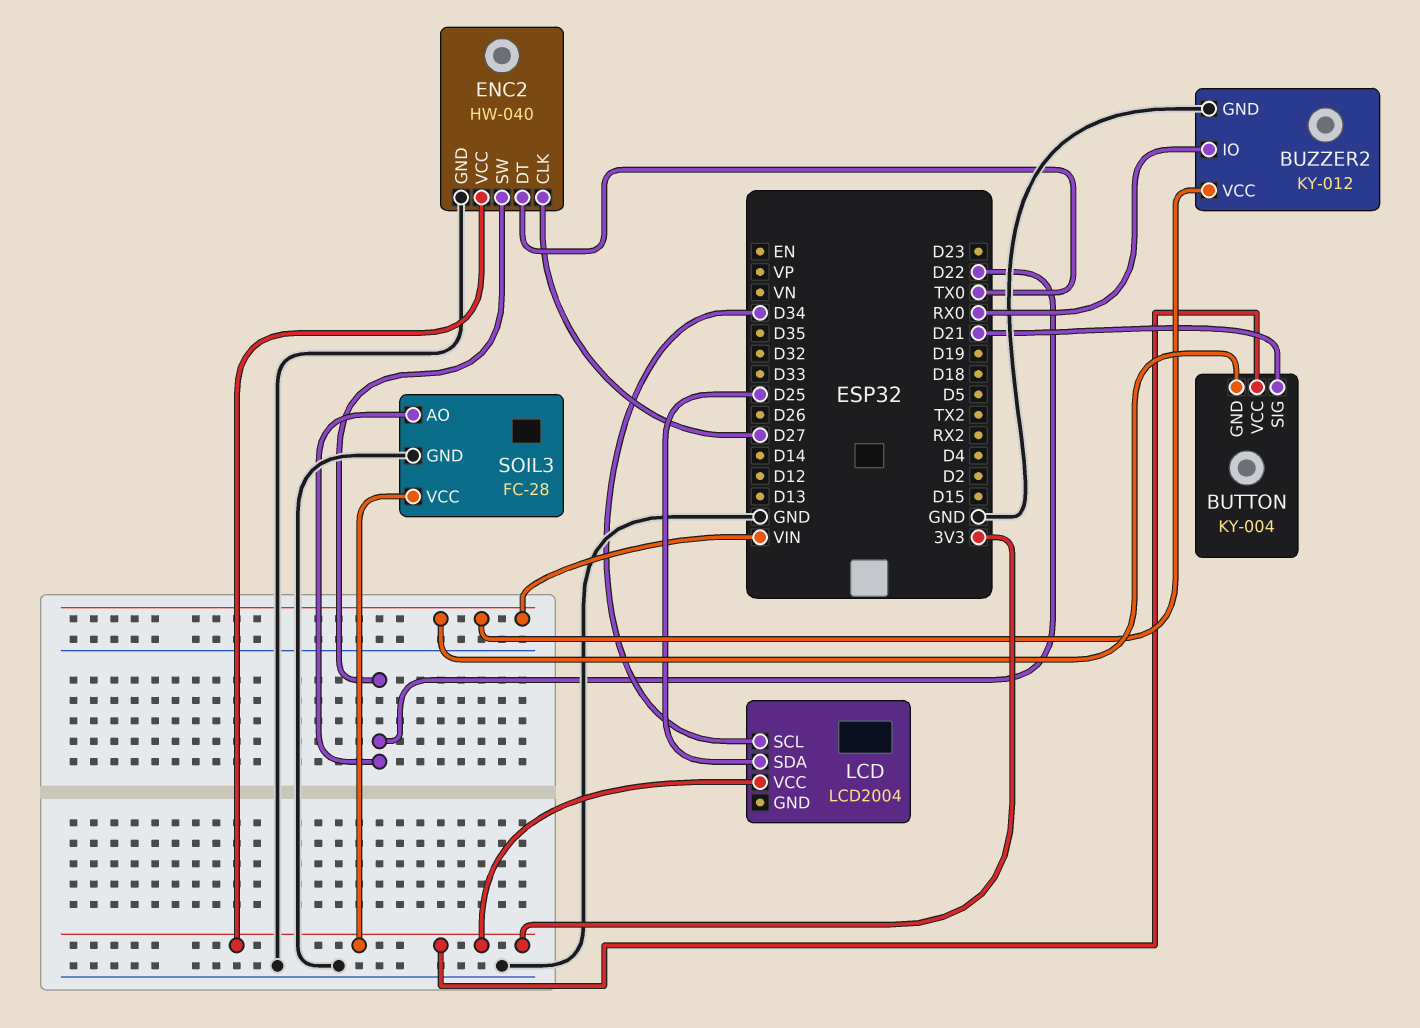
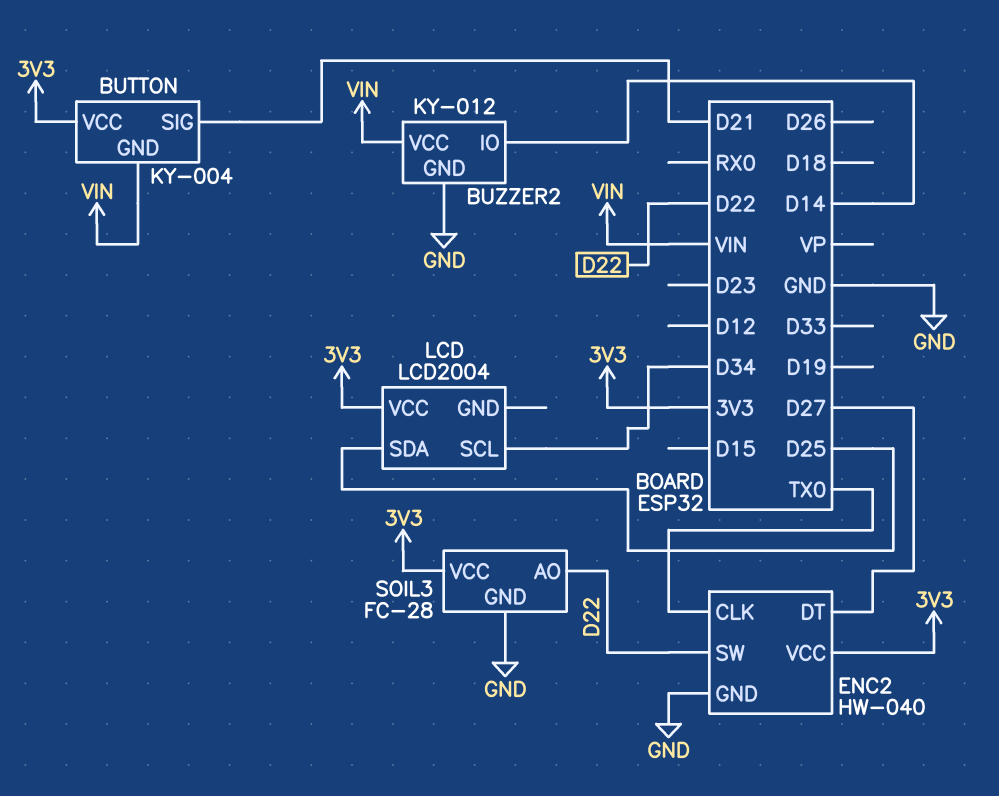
BUZZER2 pin IO: RX0 -> D14
ENC2 pin CLK: D27 -> TX0
ENC2 pin DT: TX0 -> D27

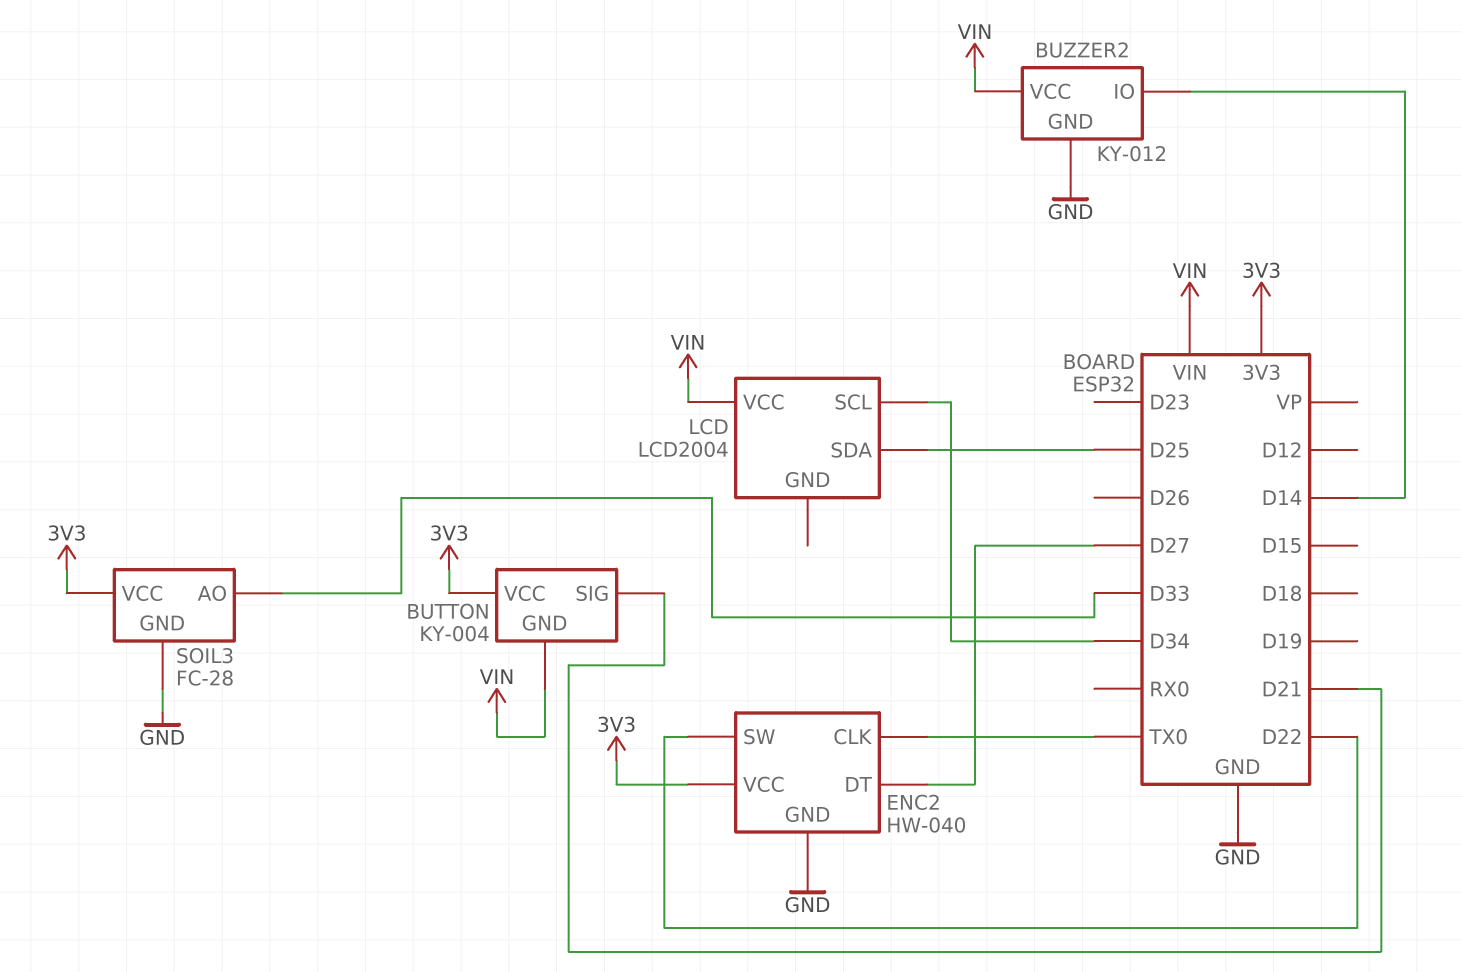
LCD pin VCC: 3V3 -> VIN
SOIL3 pin AO: D22 -> D33

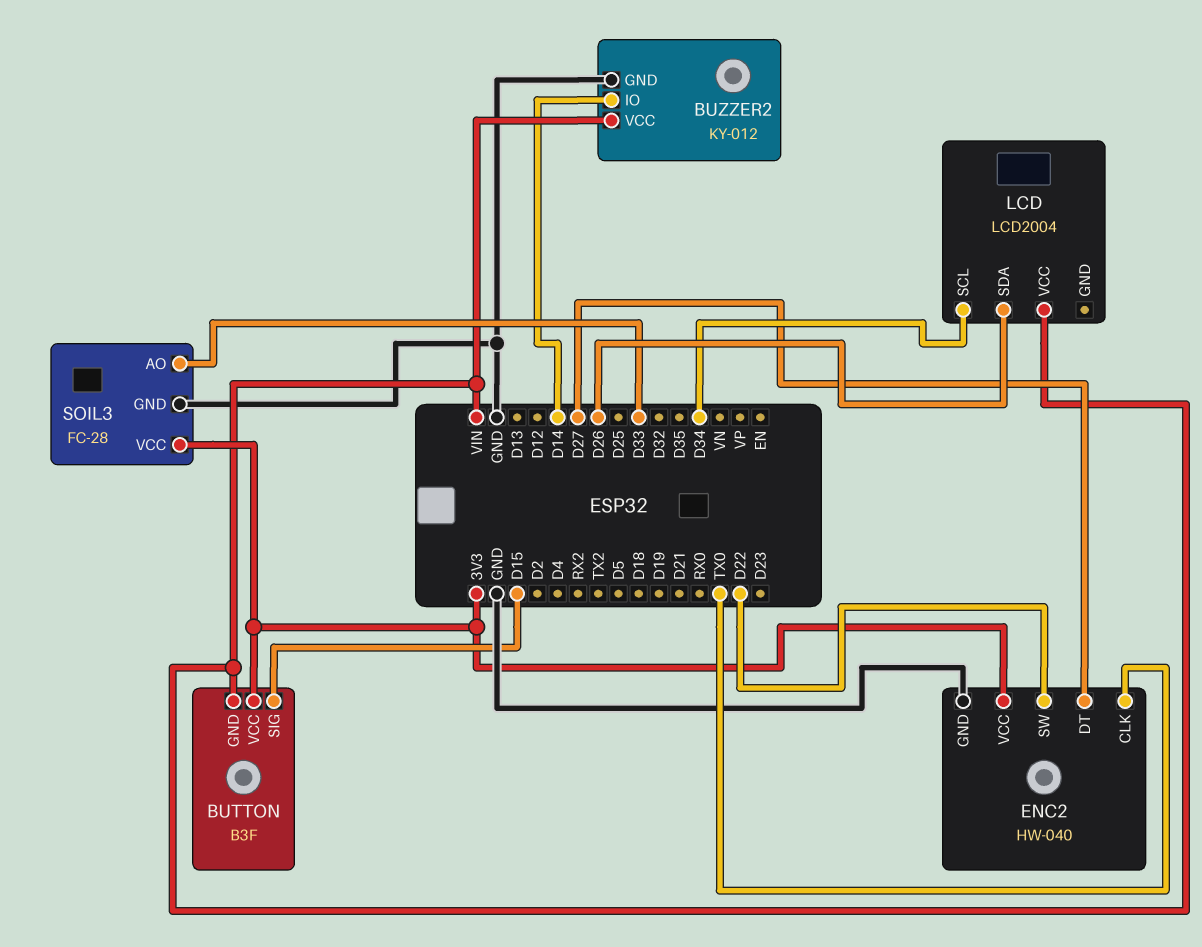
BUTTON: KY-004 -> B3F
BUTTON pin SIG: D21 -> D15
LCD pin SDA: D25 -> D26

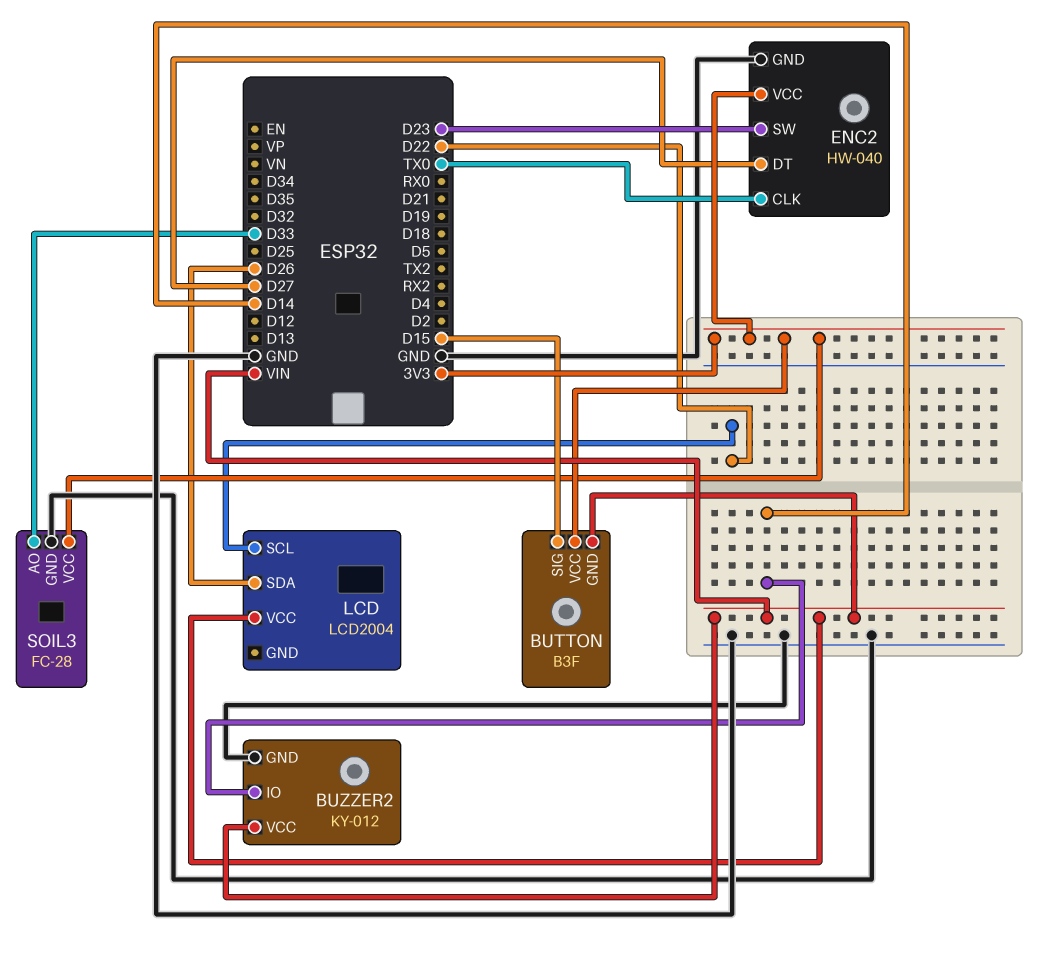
ENC2 pin SW: D22 -> D23
LCD pin SCL: D34 -> D22

